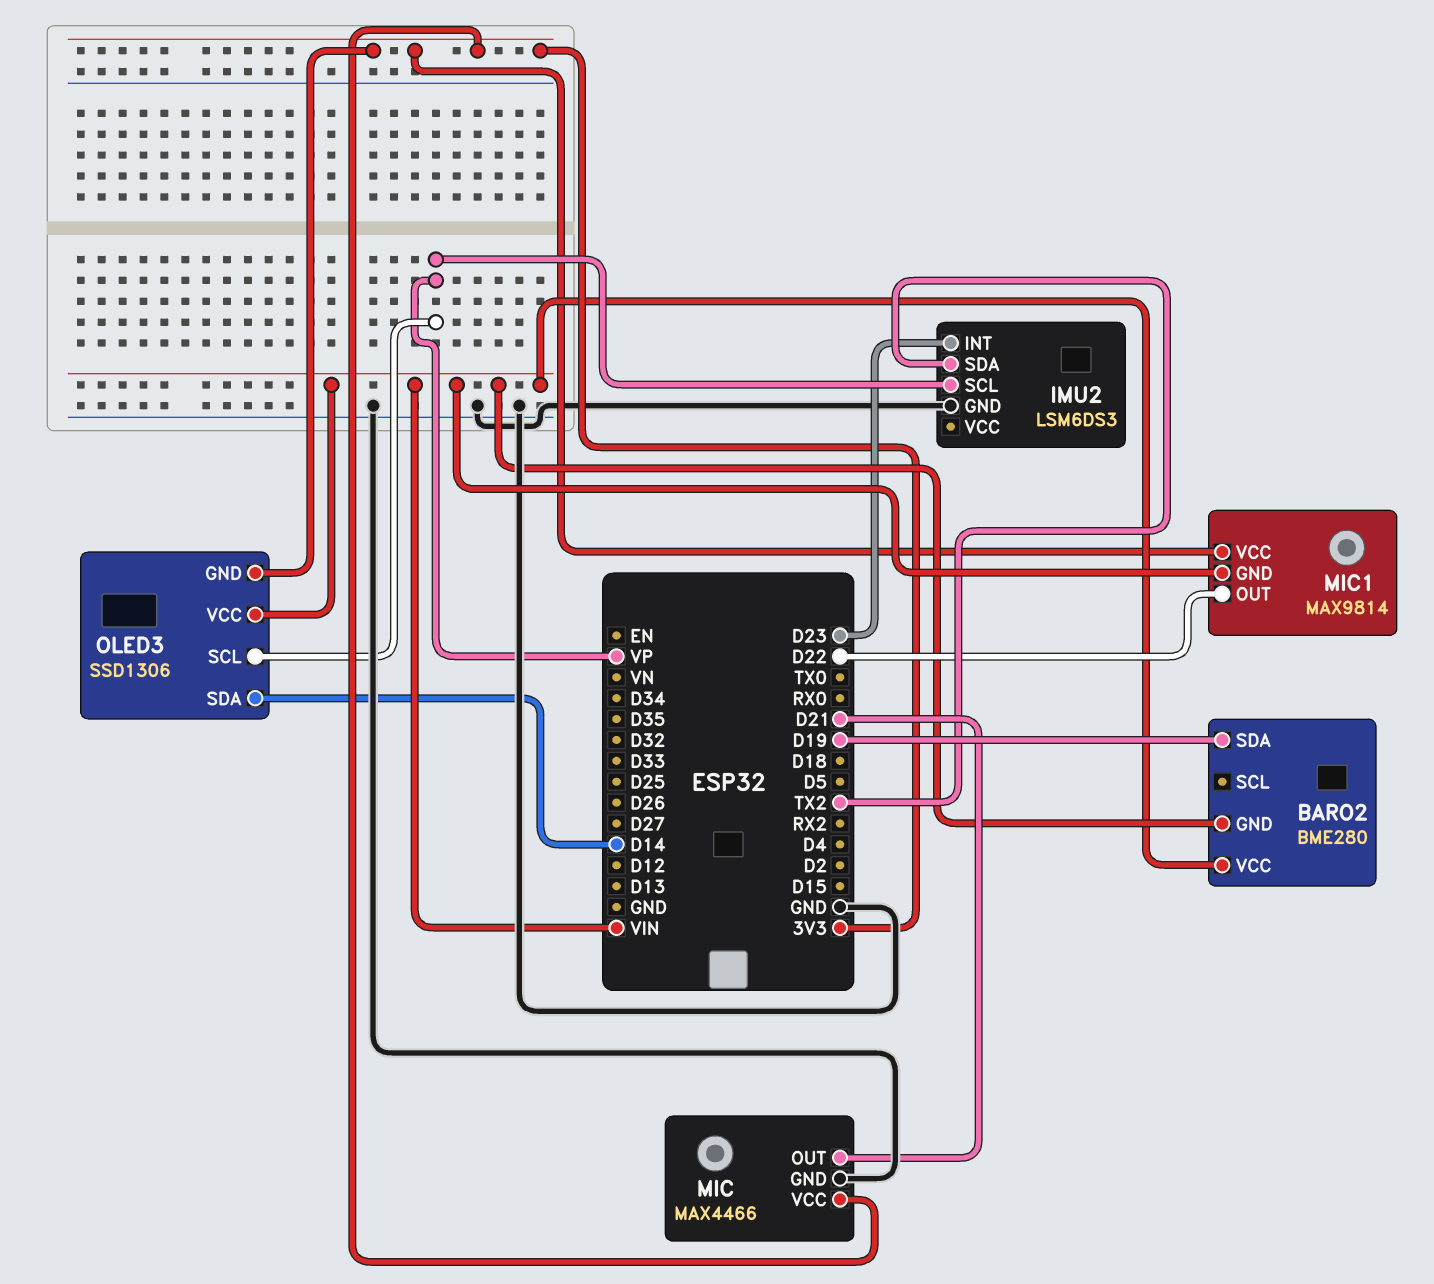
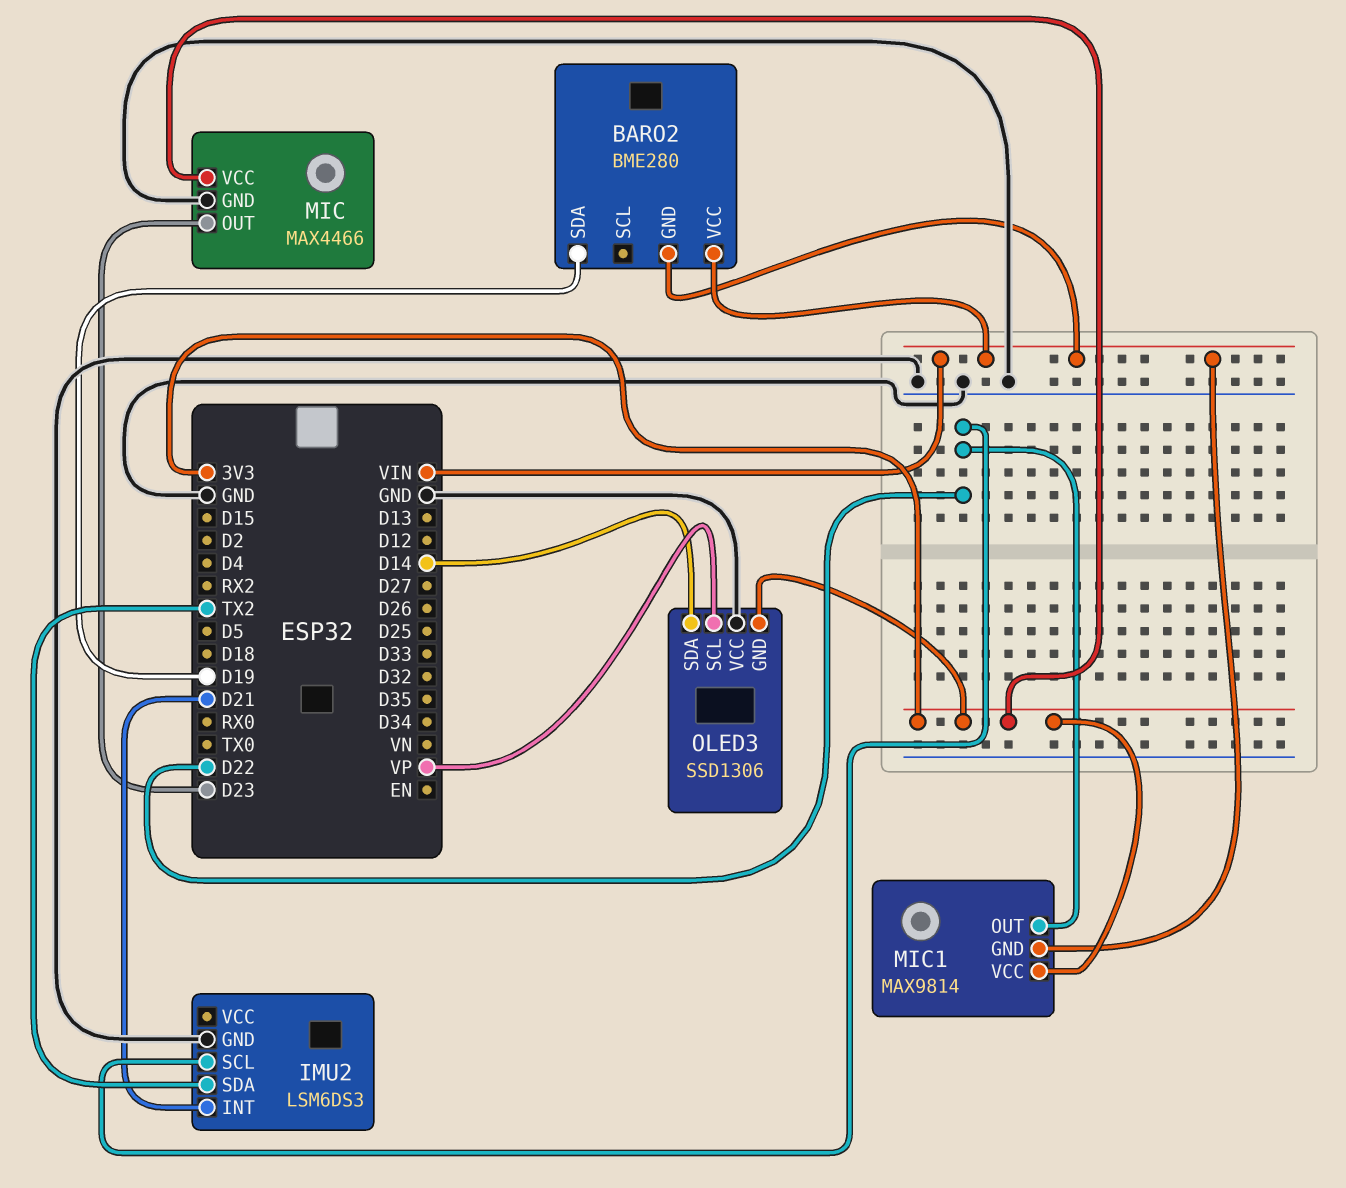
IMU2 pin INT: D23 -> D21
IMU2 pin SCL: VP -> D22
MIC pin OUT: D21 -> D23
OLED3 pin VCC: VIN -> GND

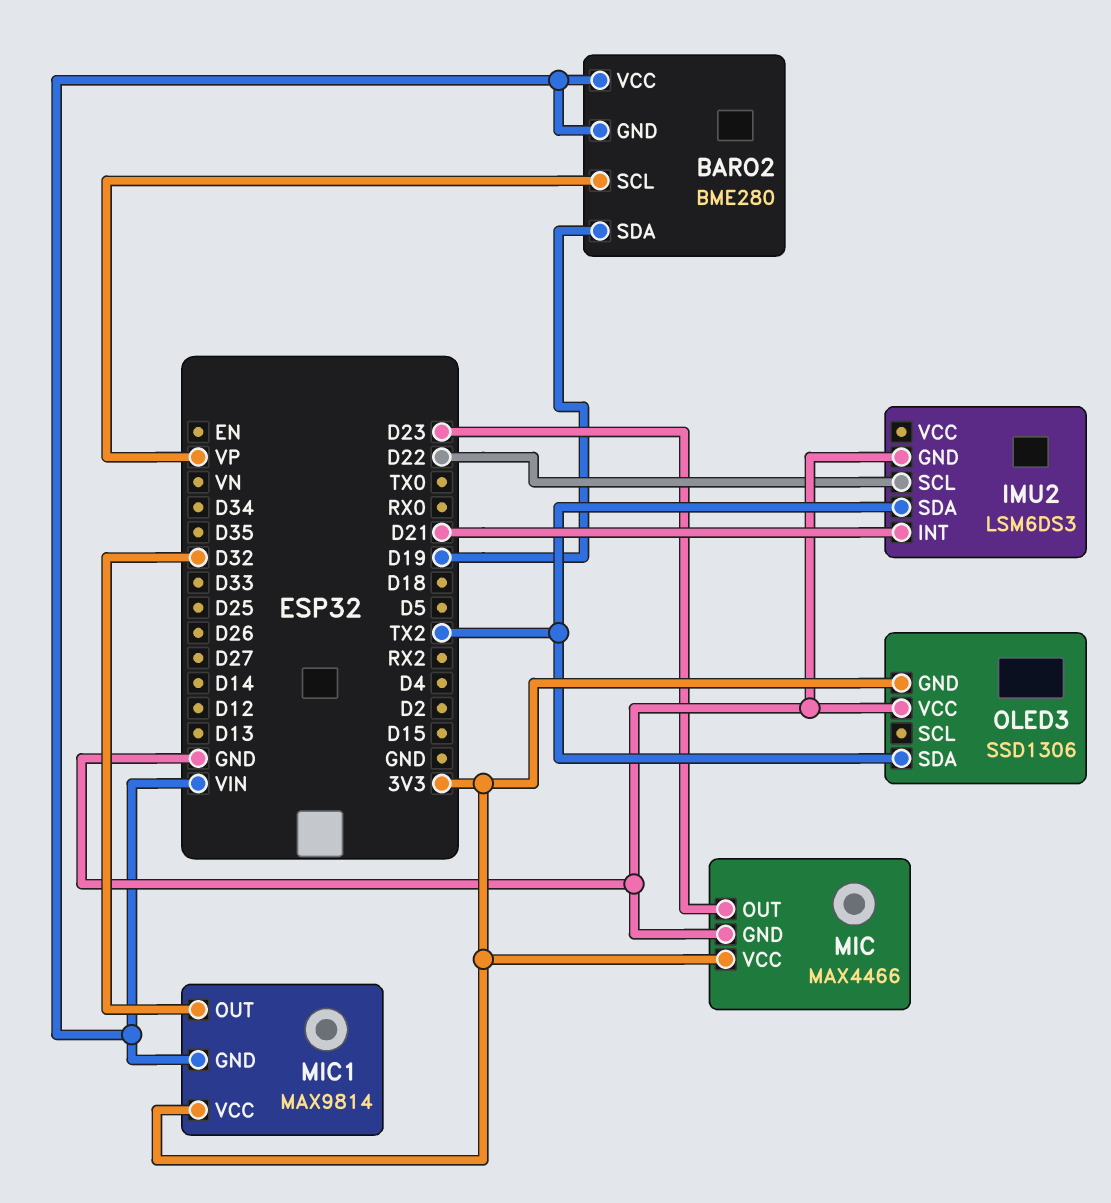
BARO2 pin SCL: none -> VP
MIC1 pin OUT: D22 -> D32
OLED3 pin SCL: VP -> none
OLED3 pin SDA: D14 -> TX2

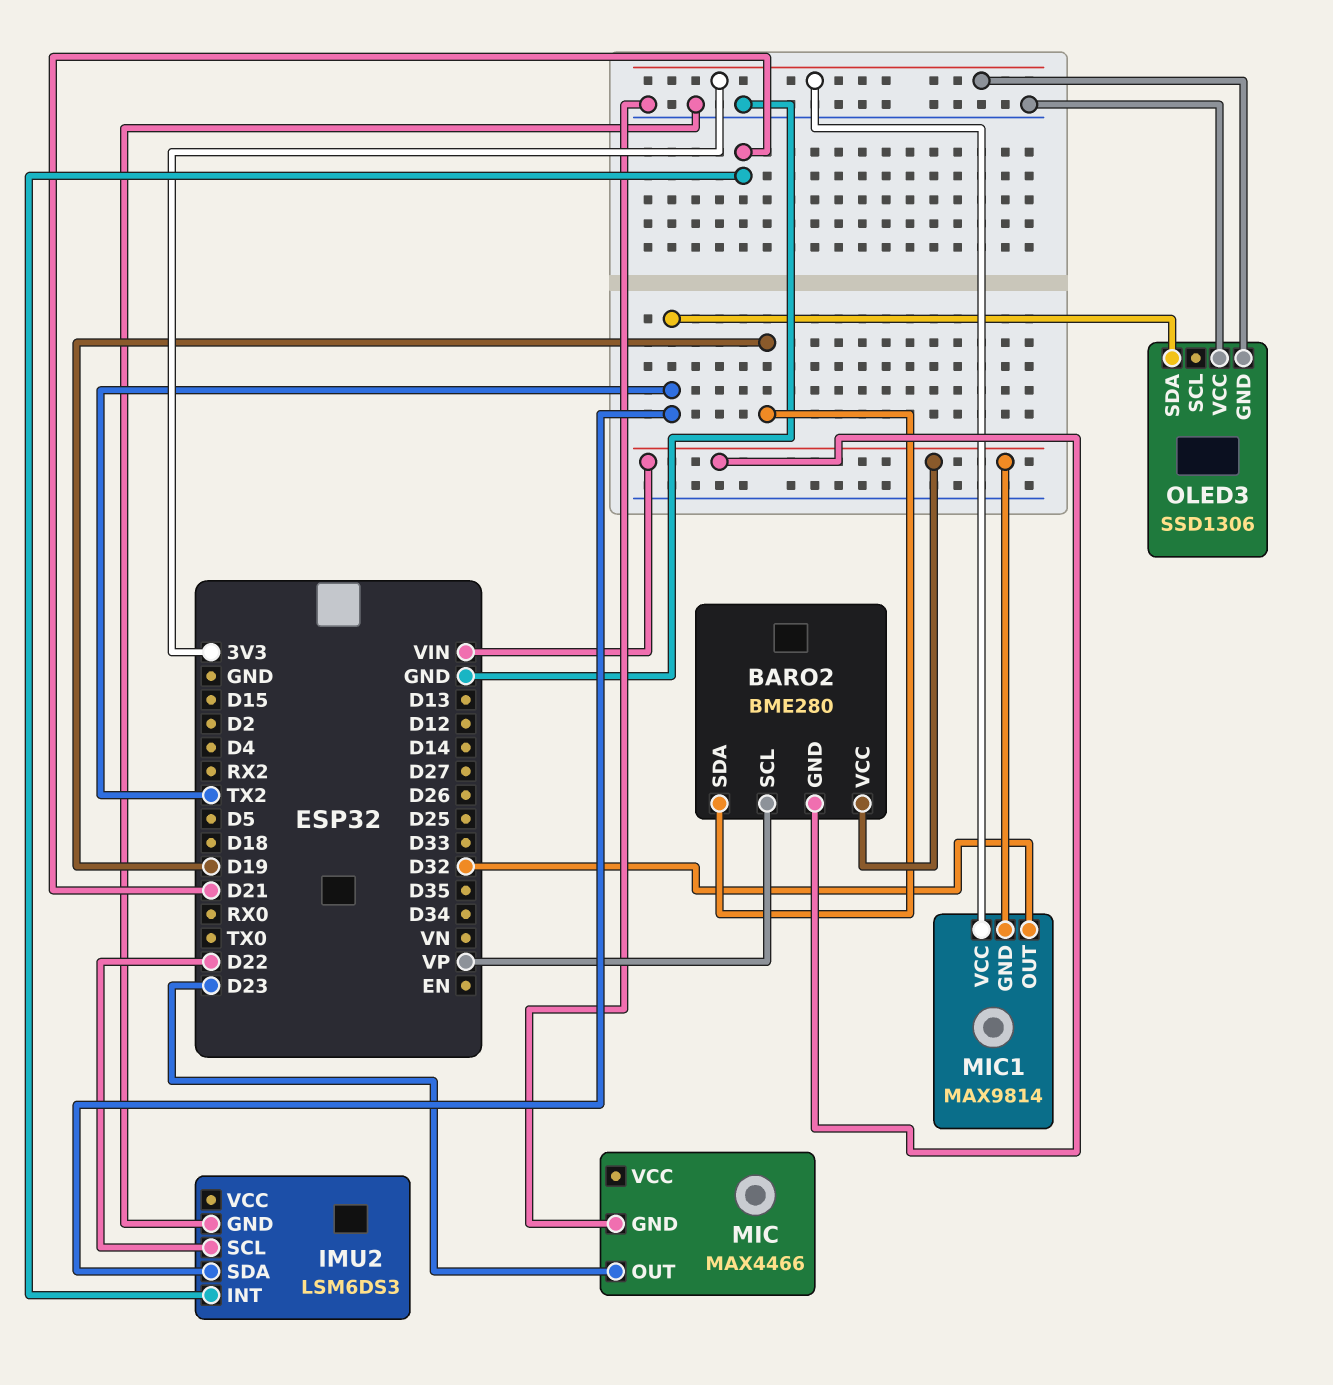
MIC pin VCC: 3V3 -> none

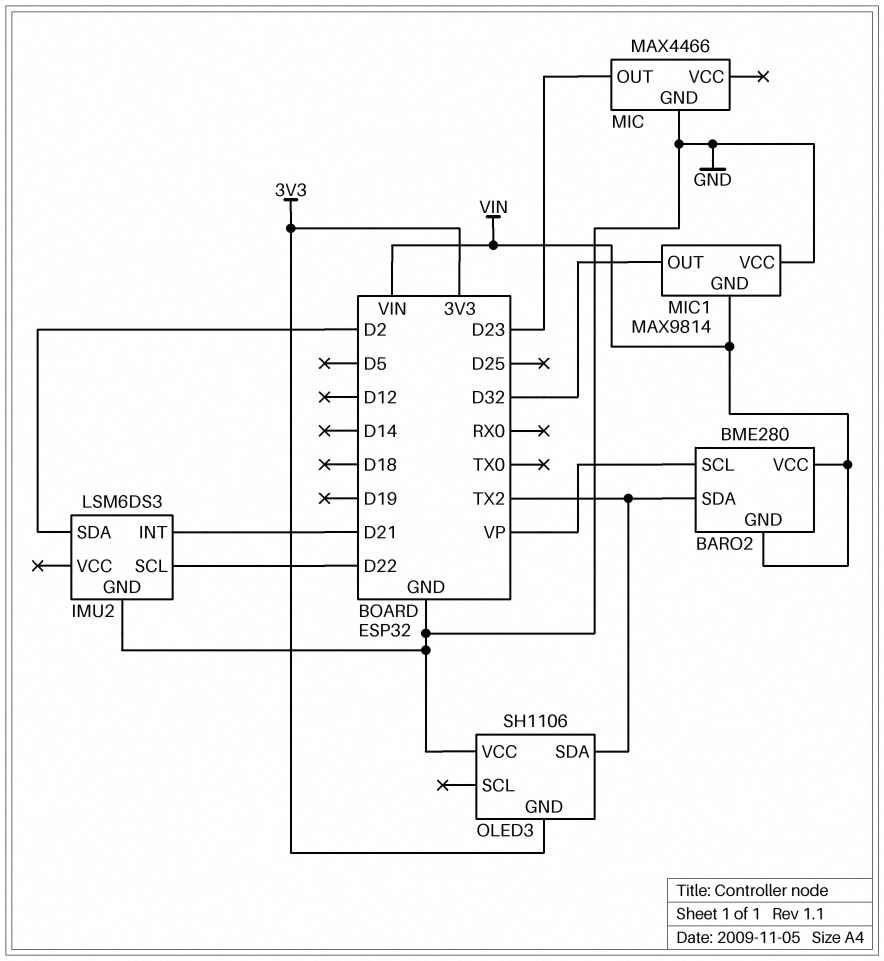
BARO2 pin SDA: D19 -> TX2
IMU2 pin SDA: TX2 -> D2
MIC1 pin VCC: 3V3 -> GND
OLED3: SSD1306 -> SH1106

